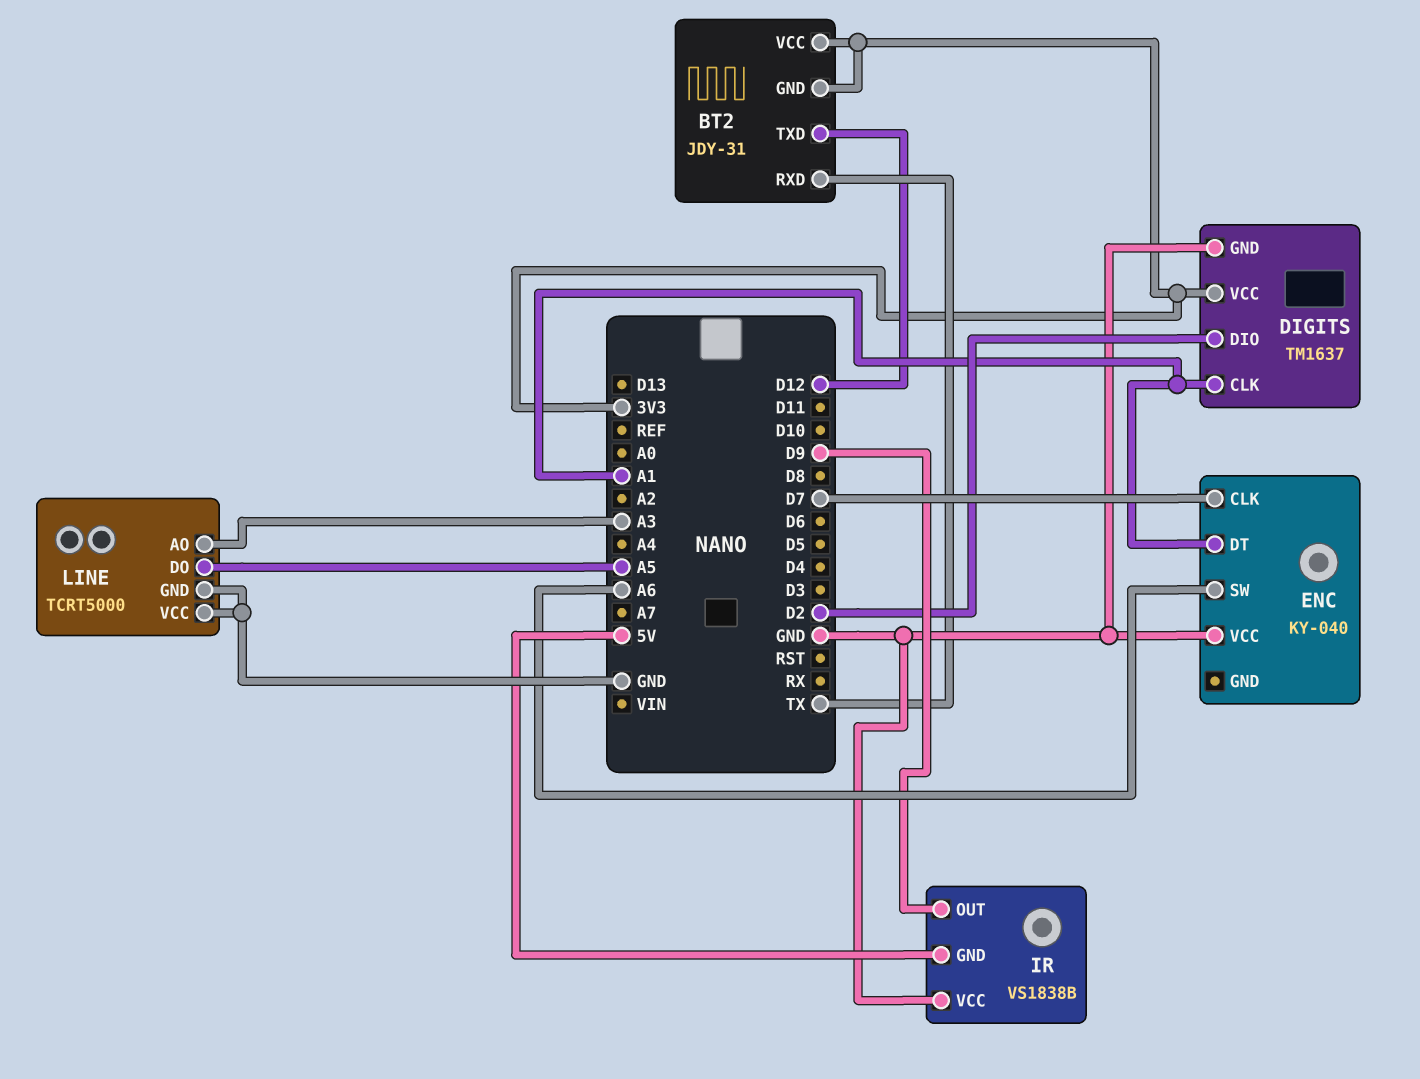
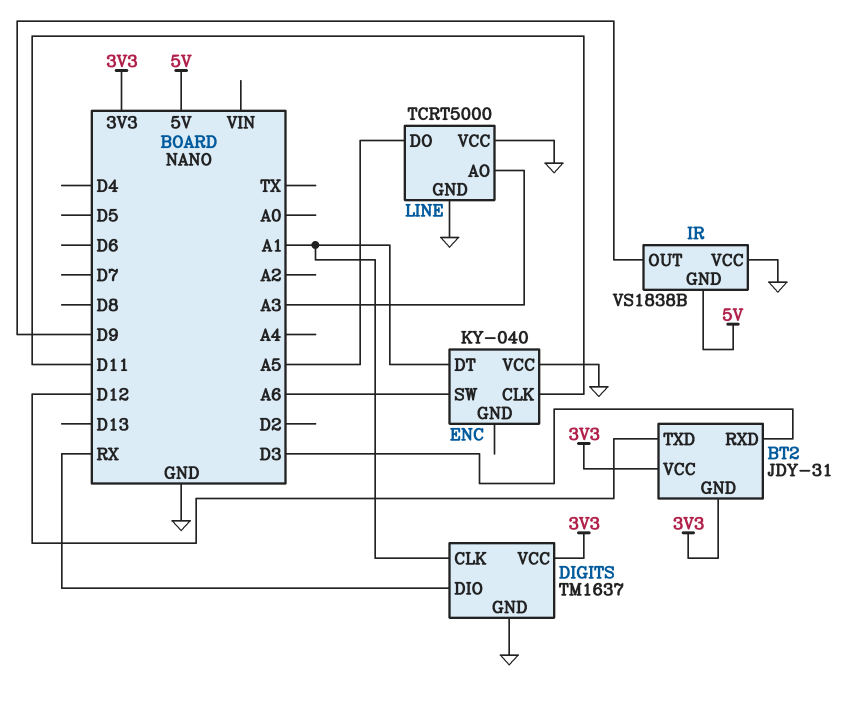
BT2 pin RXD: TX -> D3
DIGITS pin DIO: D2 -> RX
ENC pin CLK: D7 -> D11

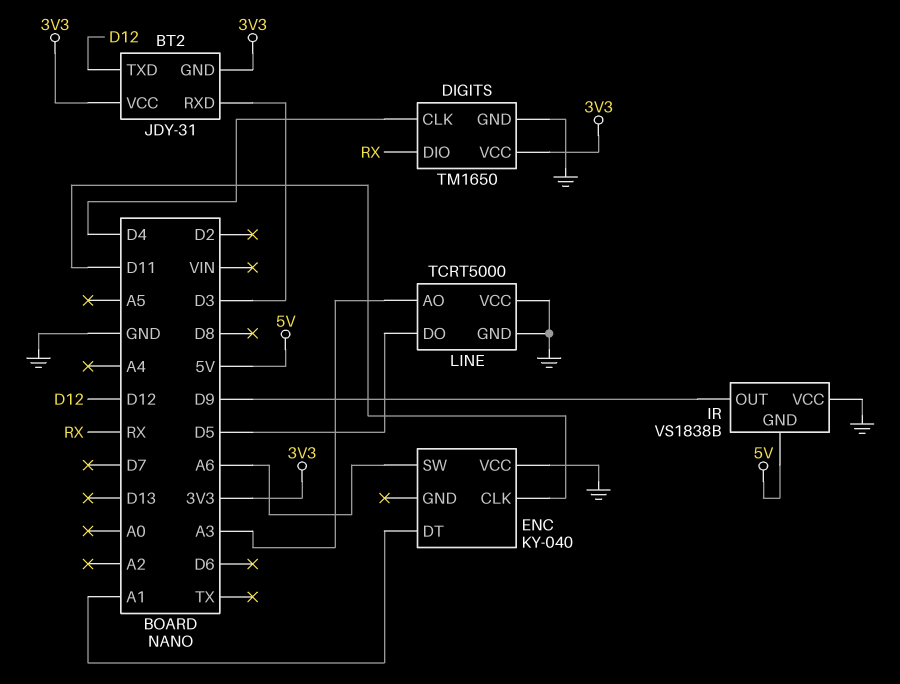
DIGITS: TM1637 -> TM1650
DIGITS pin CLK: A1 -> D4
LINE pin DO: A5 -> D5

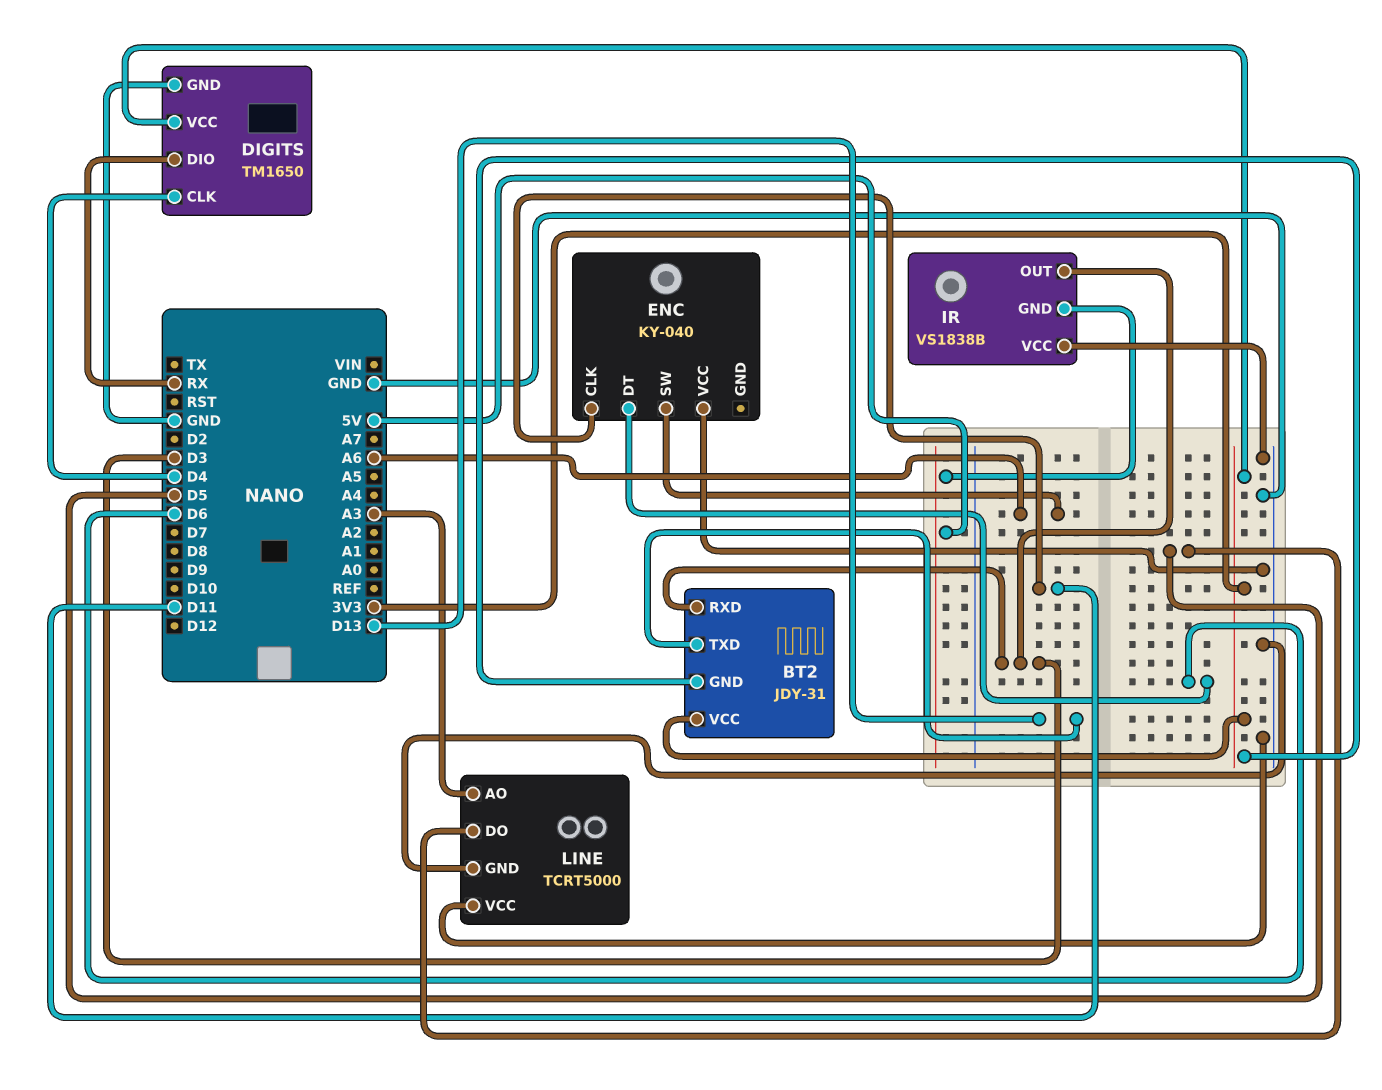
BT2 pin TXD: D12 -> D13
ENC pin DT: A1 -> D6
IR pin OUT: D9 -> D3

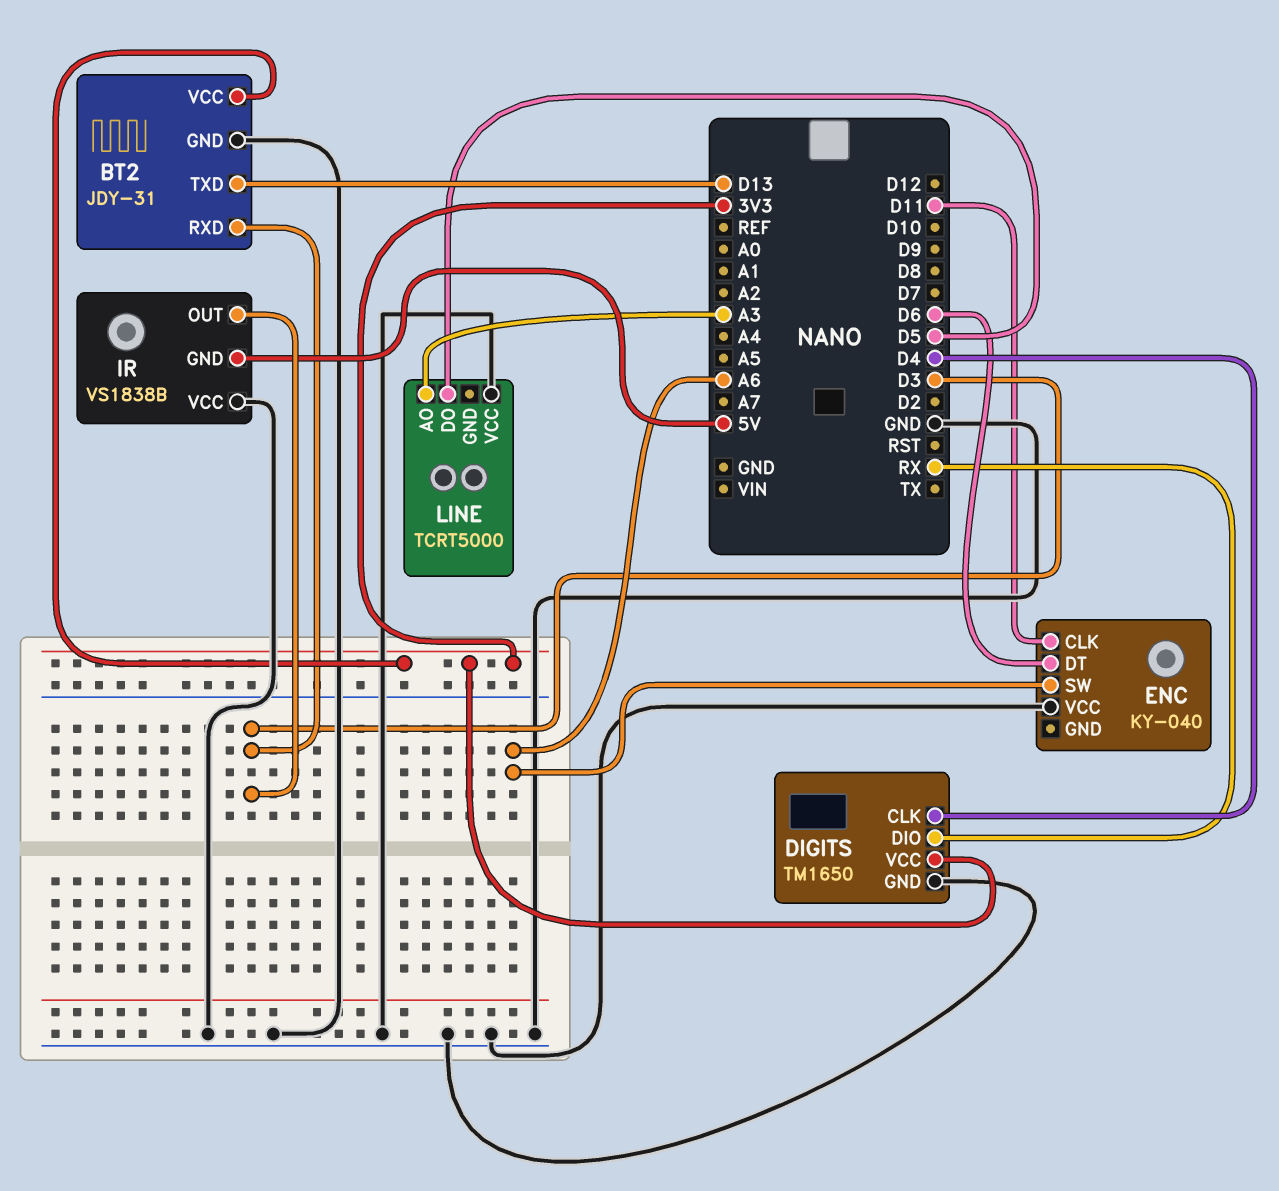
BT2 pin GND: 3V3 -> GND
LINE pin GND: GND -> none

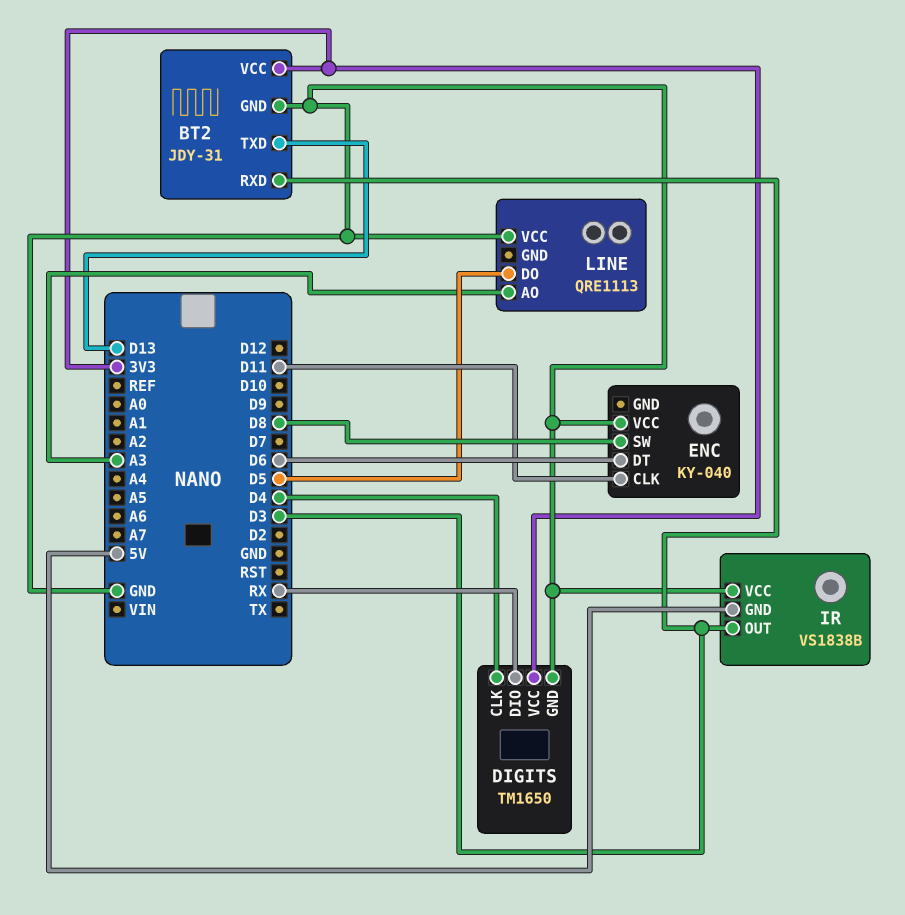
ENC pin SW: A6 -> D8
LINE: TCRT5000 -> QRE1113

